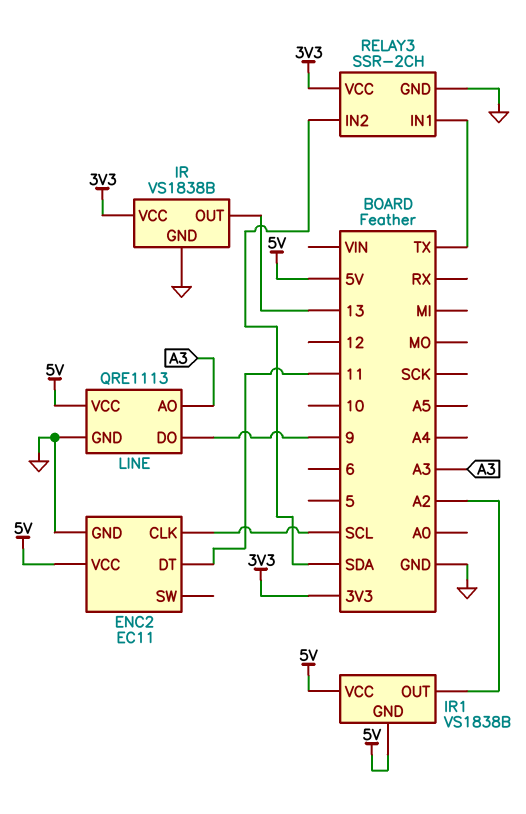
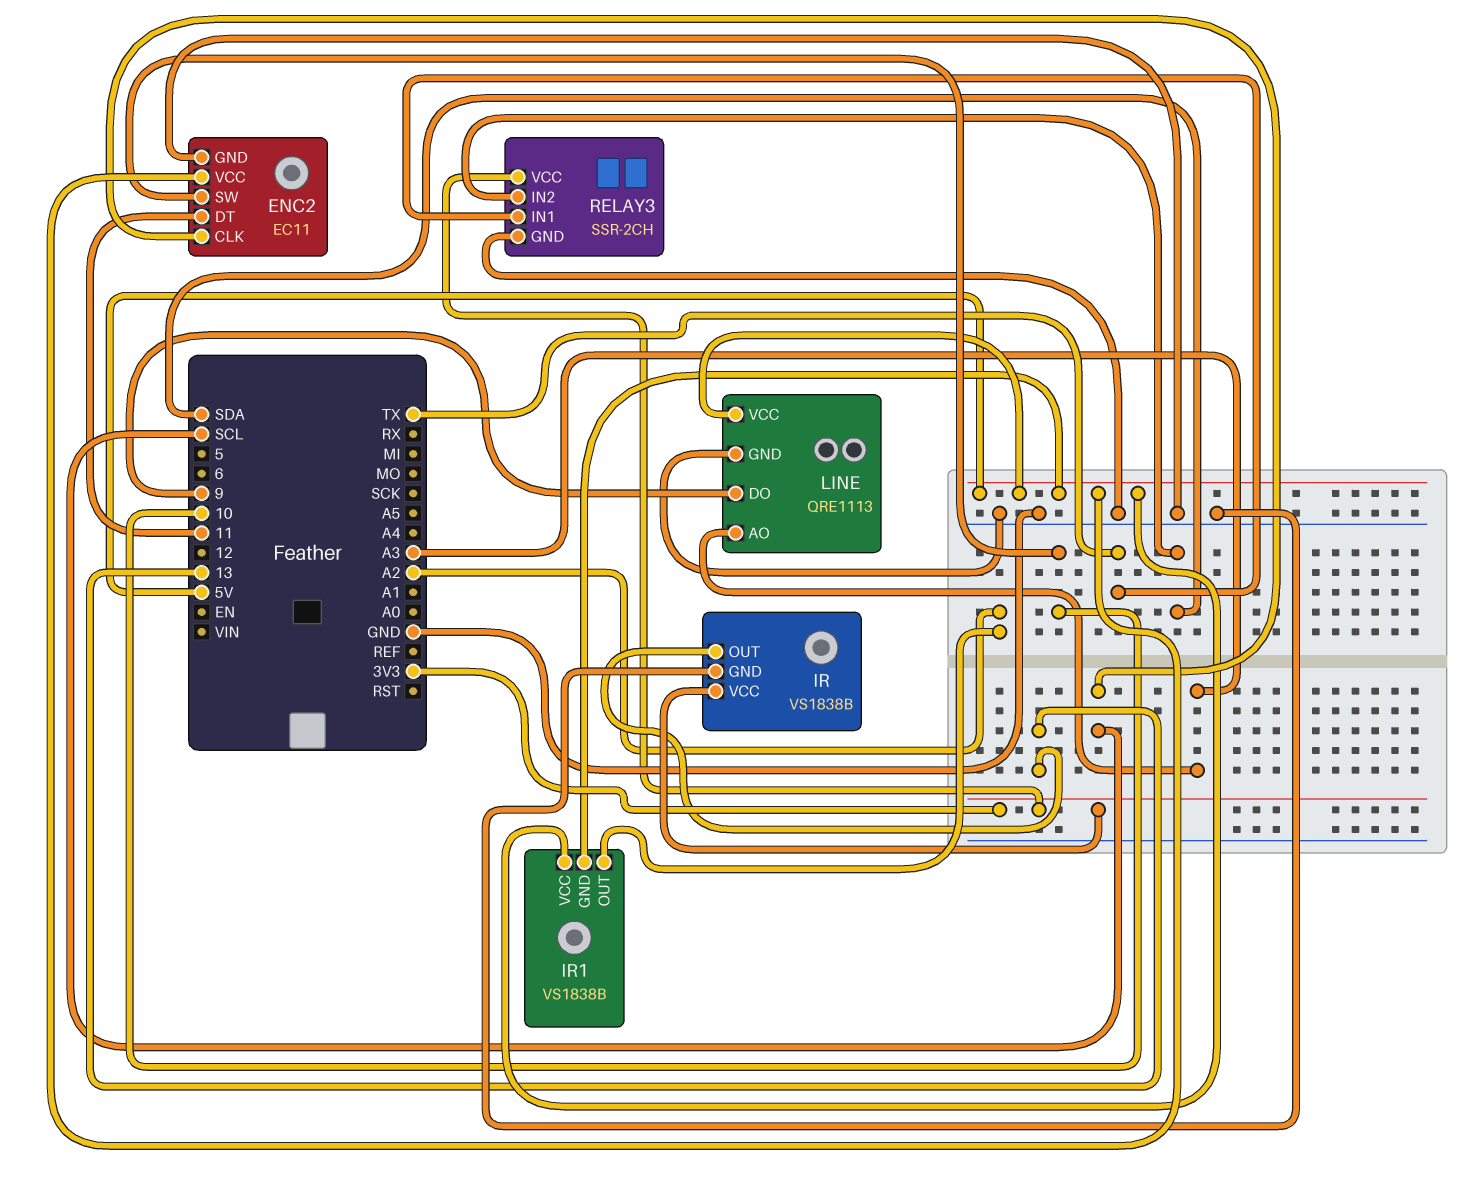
ENC2 pin SW: none -> 10

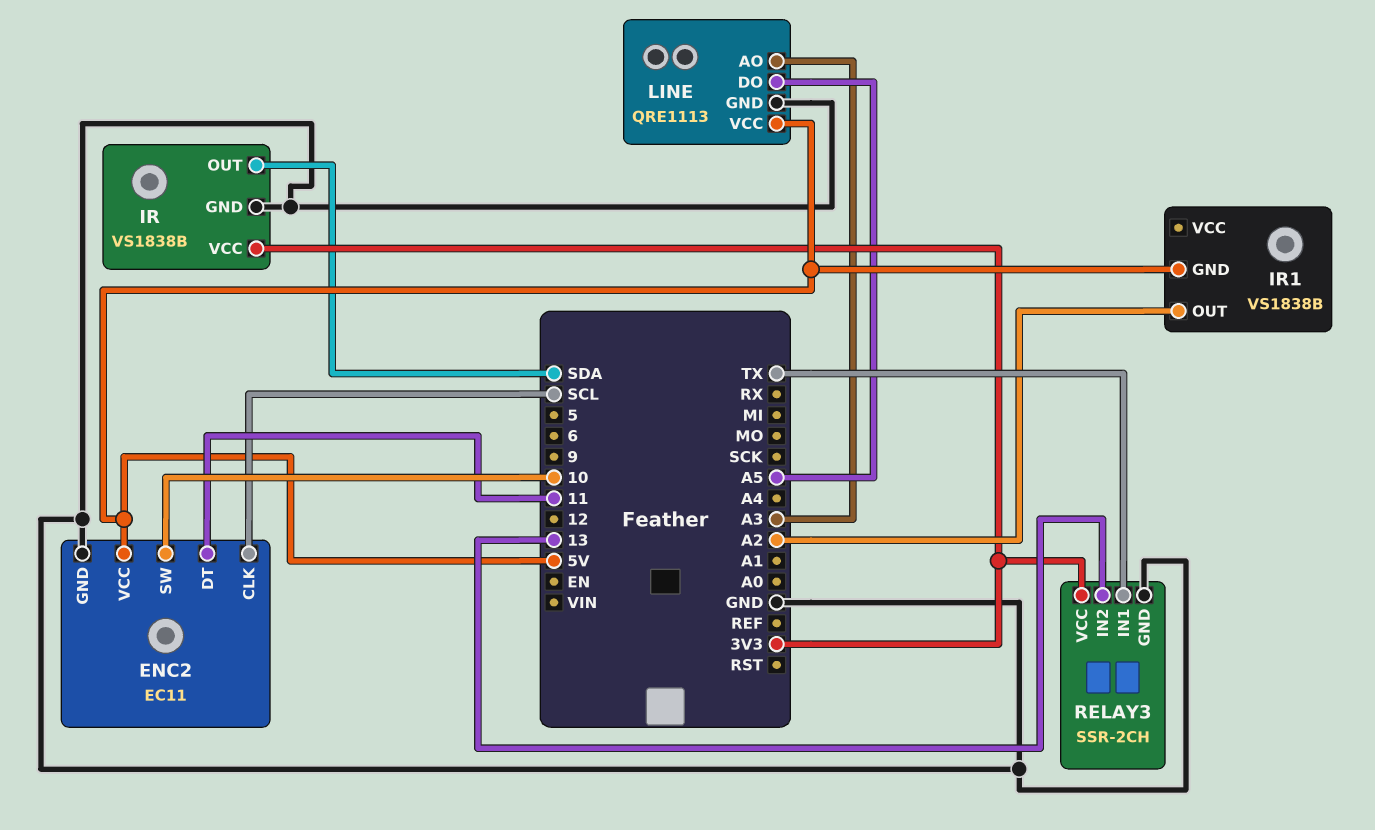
IR pin OUT: 13 -> SDA
IR1 pin VCC: 5V -> none
LINE pin DO: 9 -> A5
RELAY3 pin IN2: SDA -> 13

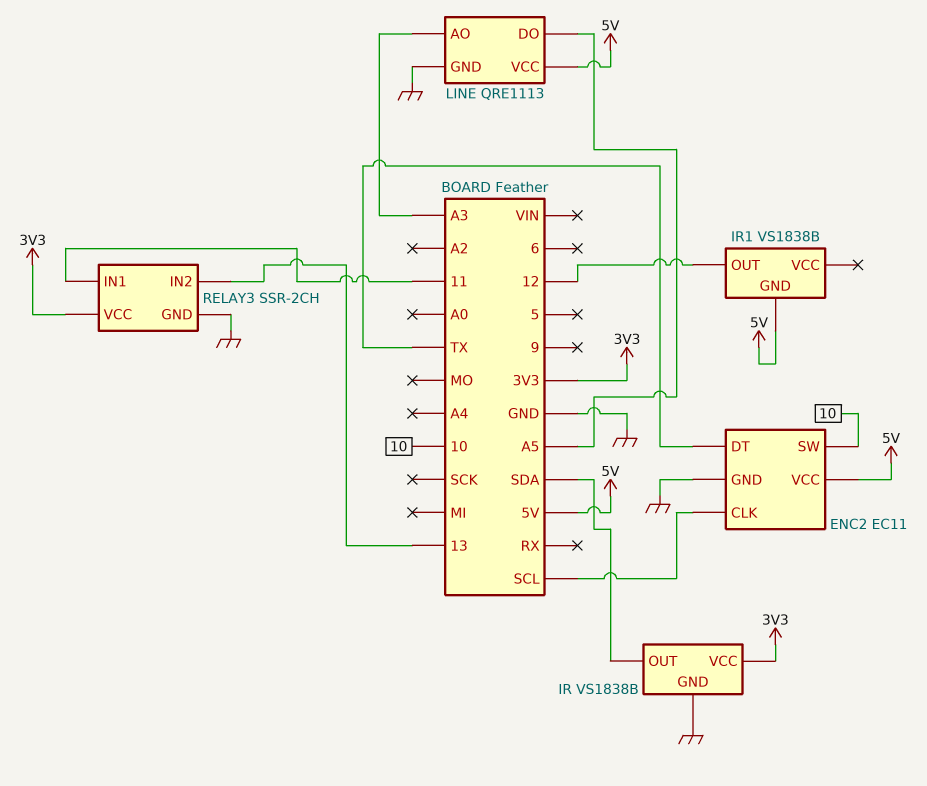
ENC2 pin DT: 11 -> TX
IR1 pin OUT: A2 -> 12
RELAY3 pin IN1: TX -> 11

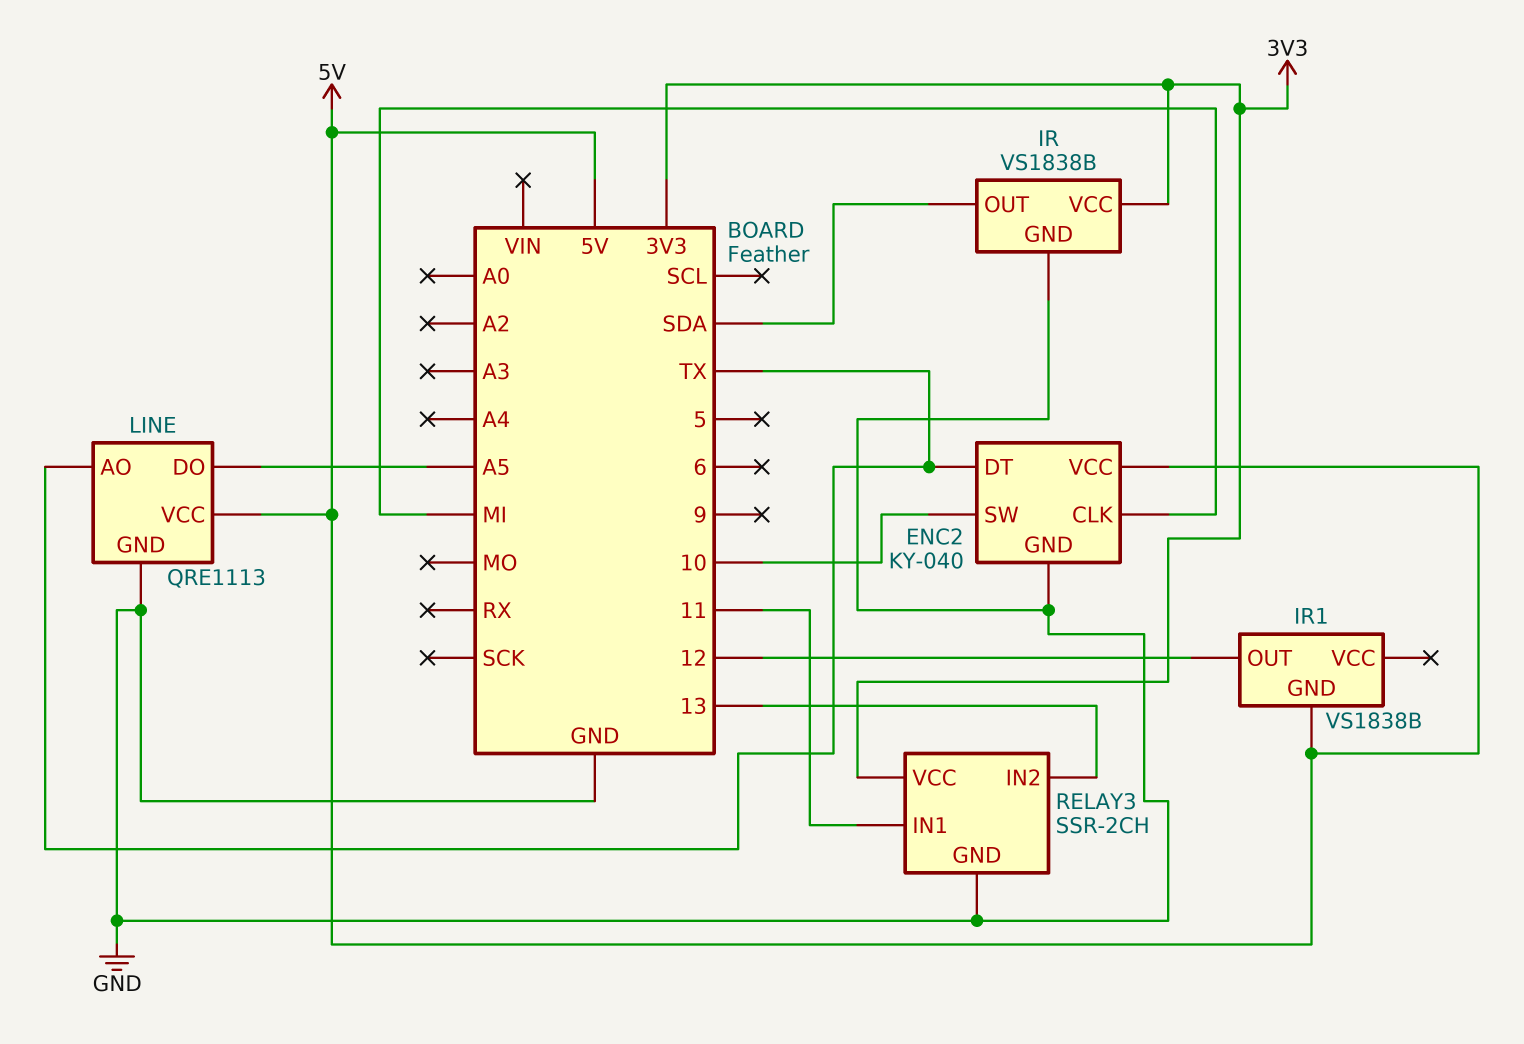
ENC2: EC11 -> KY-040
ENC2 pin CLK: SCL -> MI
LINE pin AO: A3 -> TX

